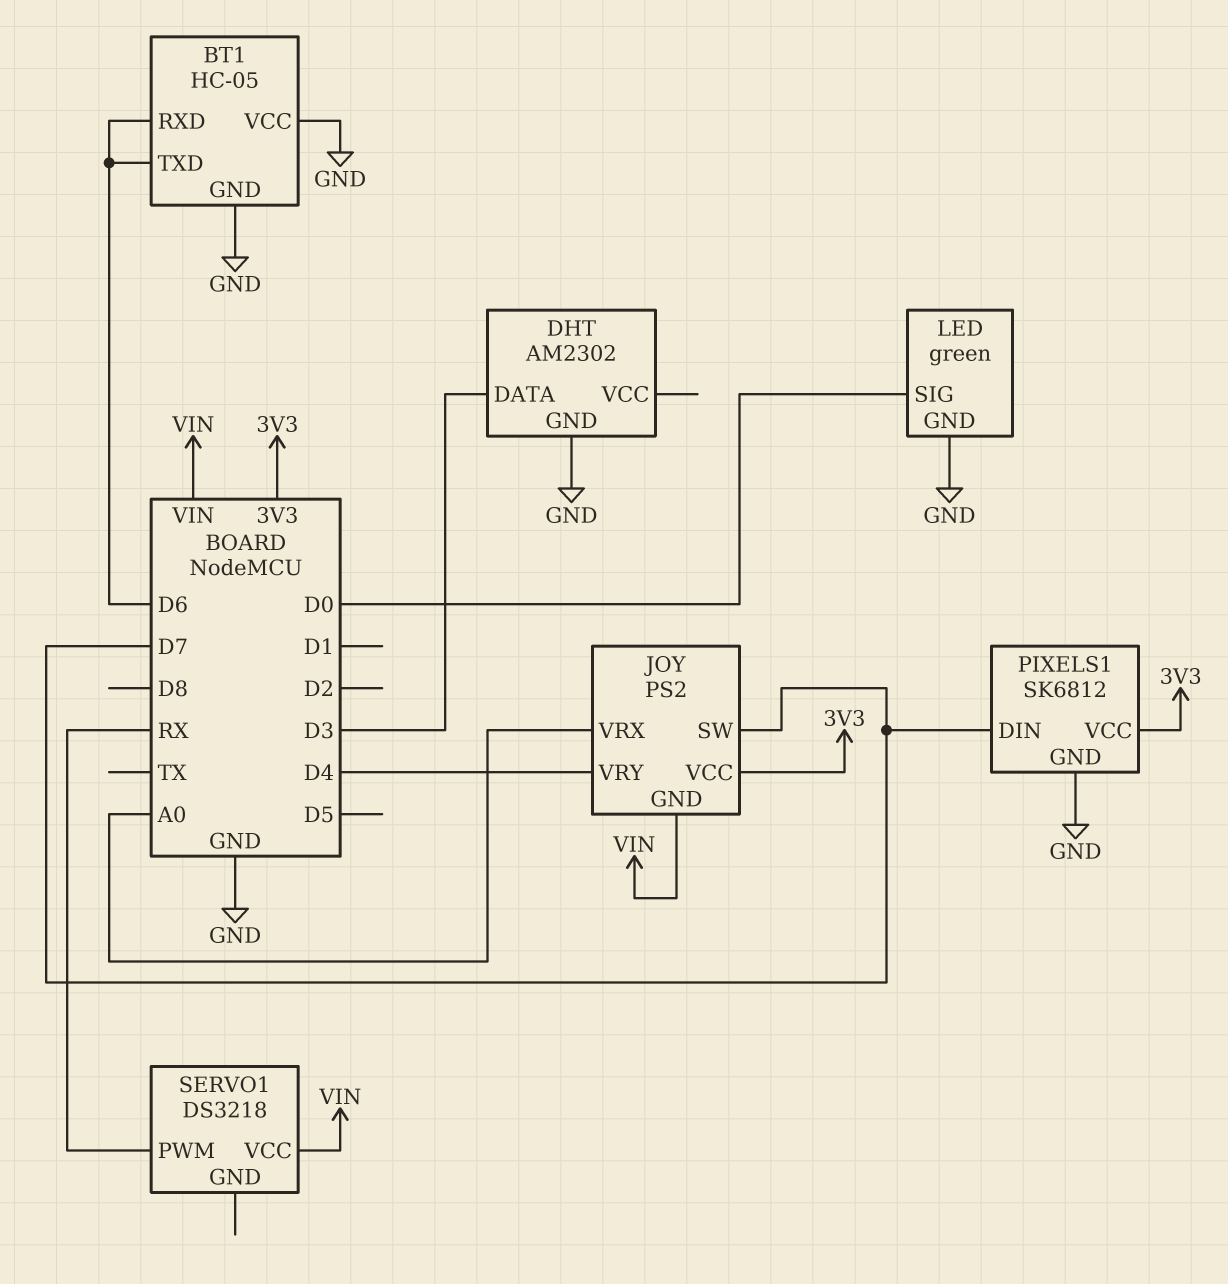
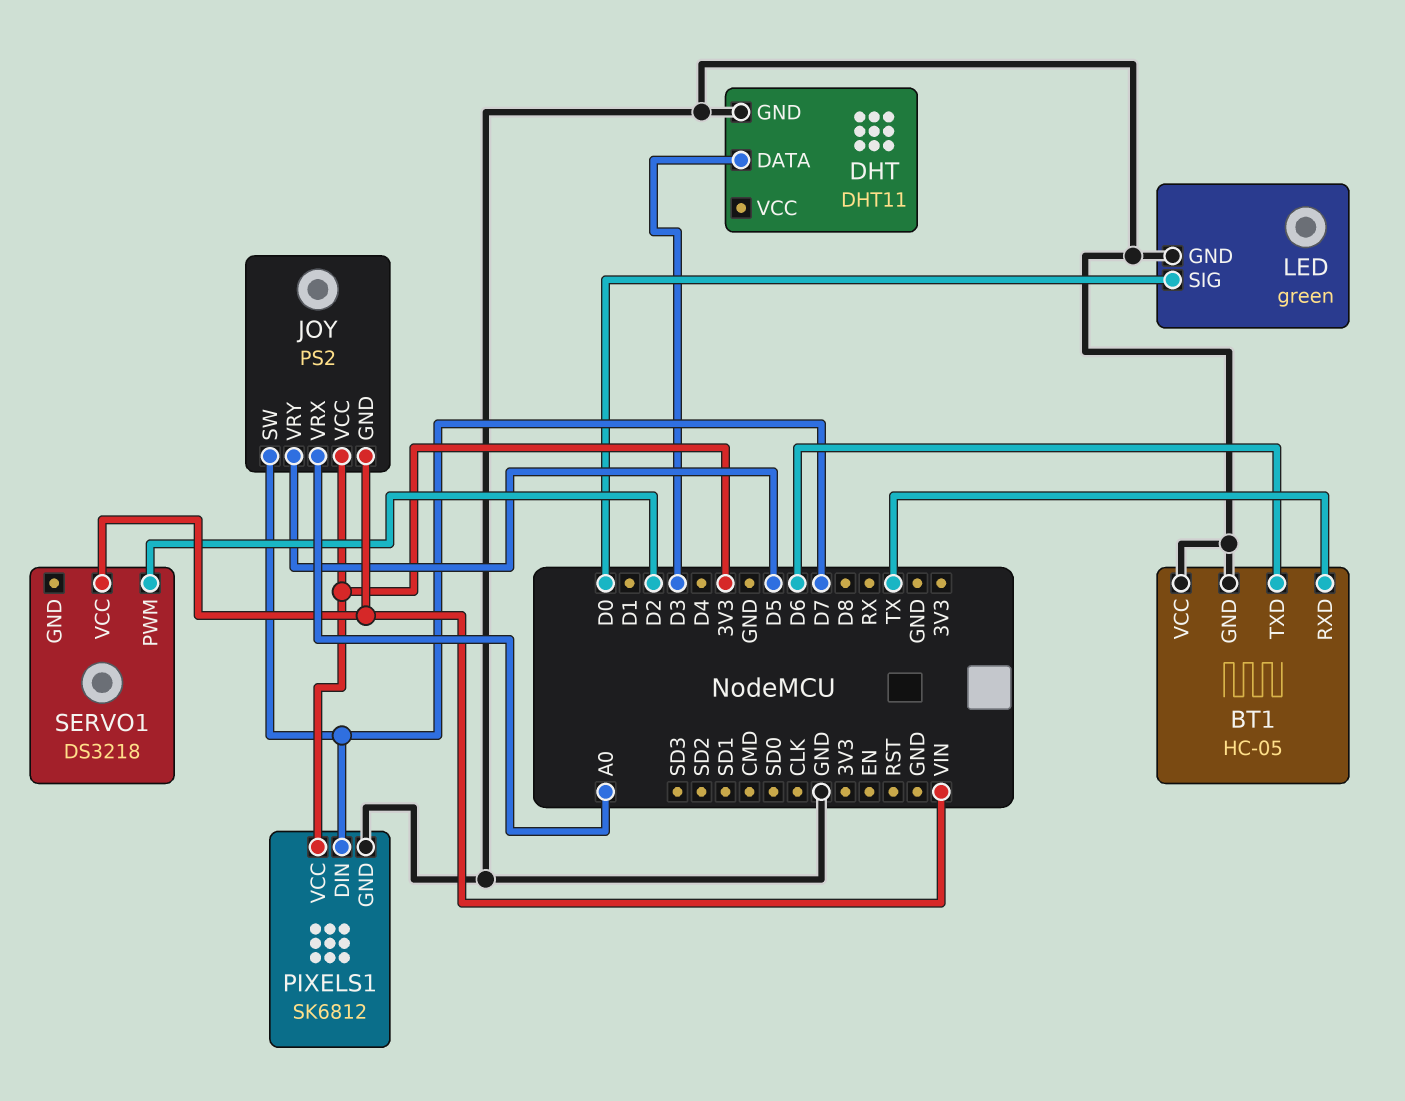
BT1 pin RXD: D6 -> TX
DHT: AM2302 -> DHT11
JOY pin VRY: D4 -> D5
SERVO1 pin PWM: RX -> D2

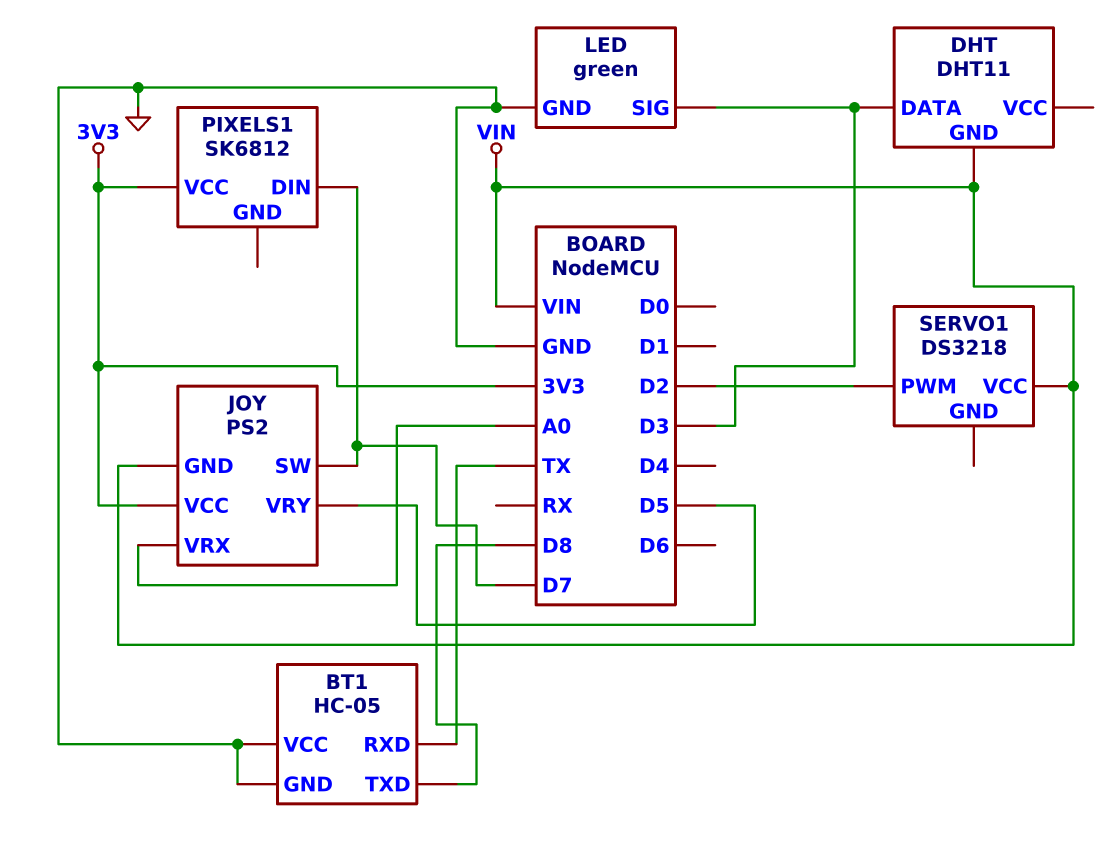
BT1 pin TXD: D6 -> D8
DHT pin GND: GND -> VIN
LED pin SIG: D0 -> D3
PIXELS1 pin GND: GND -> none

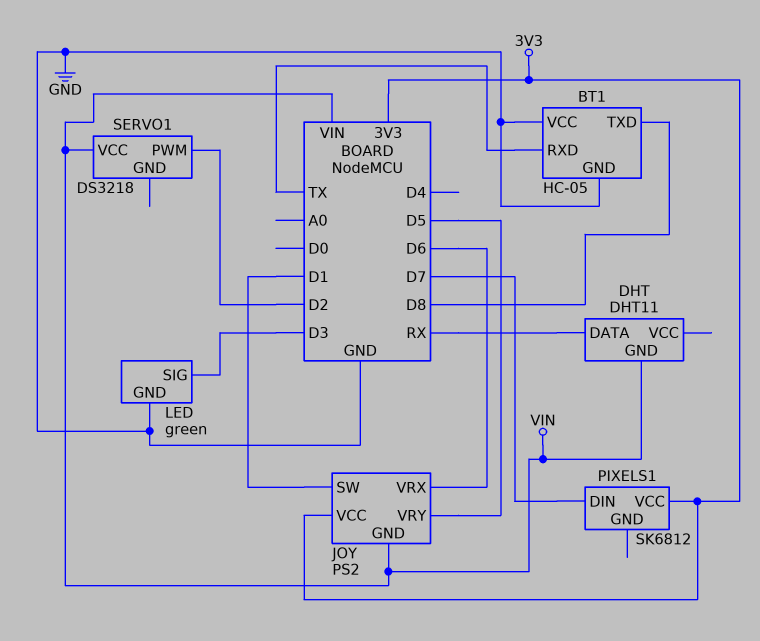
DHT pin DATA: D3 -> RX
JOY pin SW: D7 -> D1
JOY pin VRX: A0 -> D6

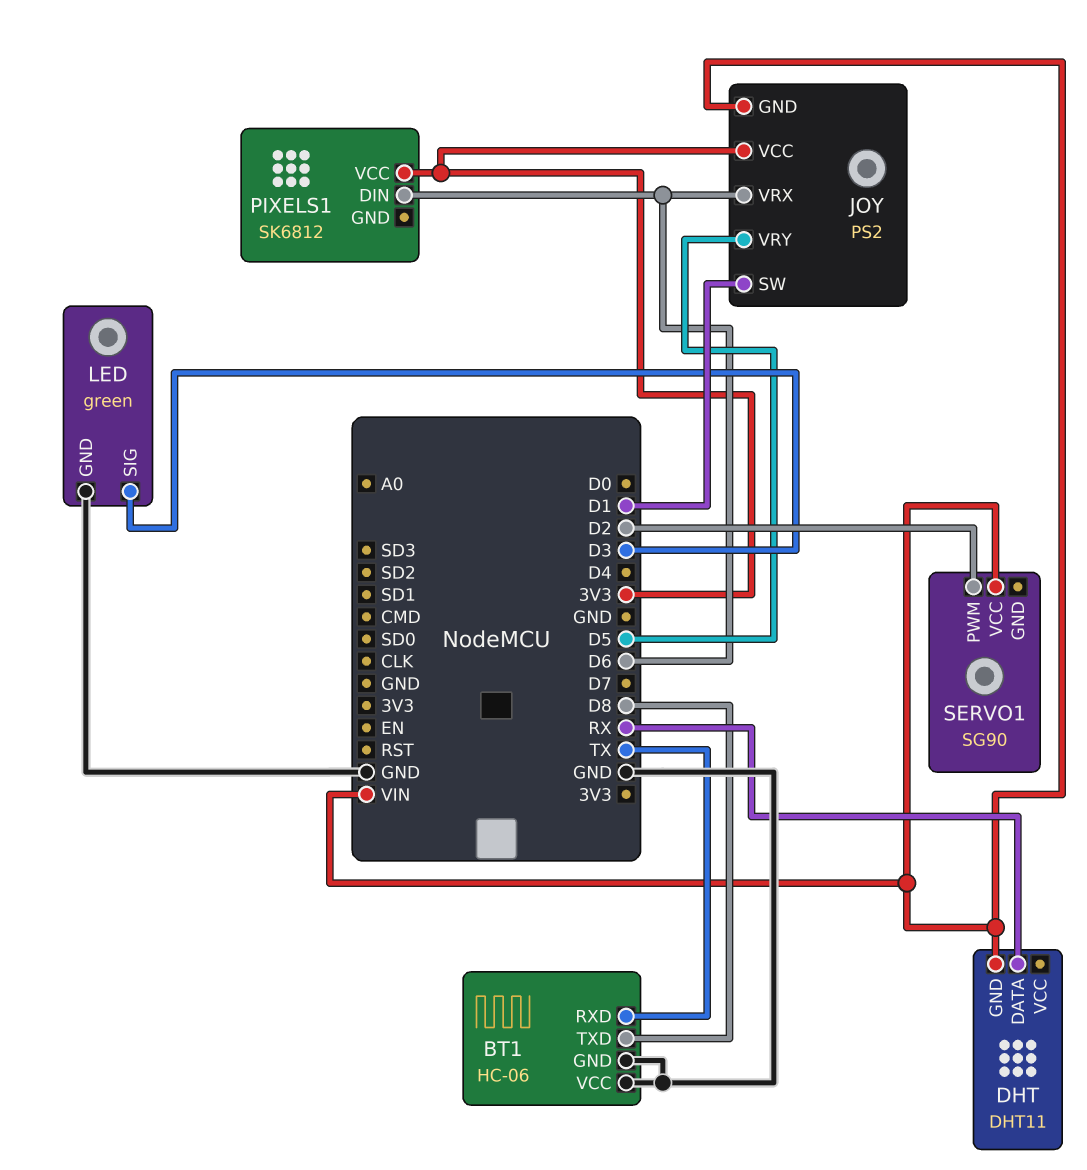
BT1: HC-05 -> HC-06
PIXELS1 pin DIN: D7 -> D6
SERVO1: DS3218 -> SG90

